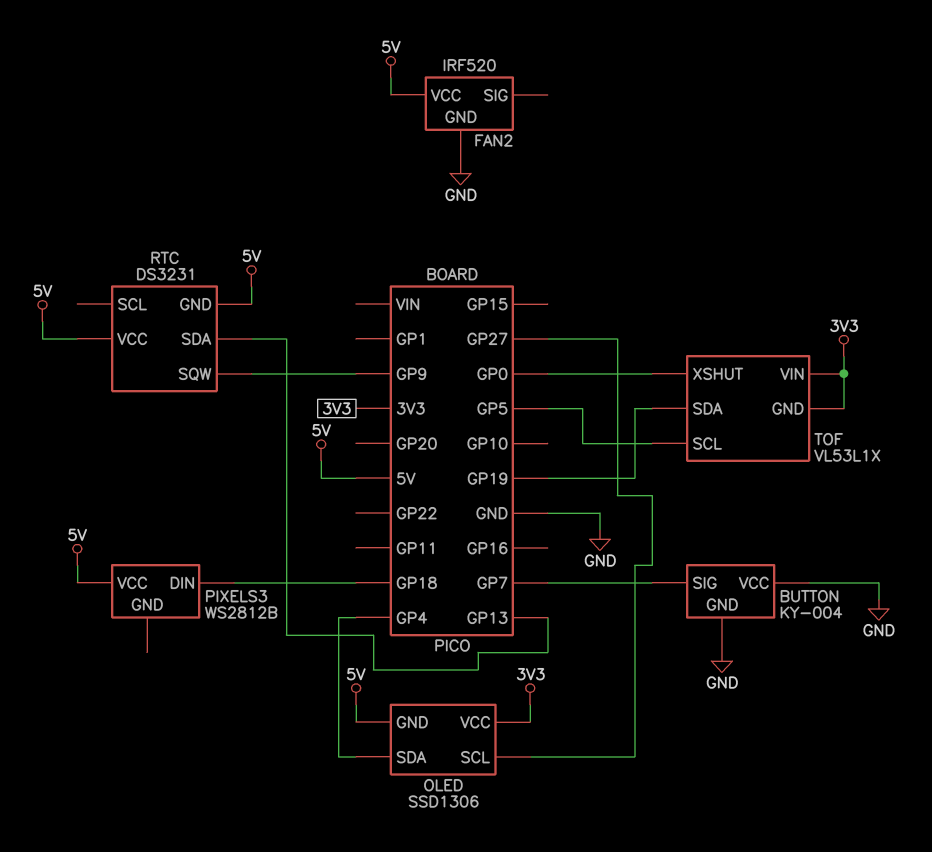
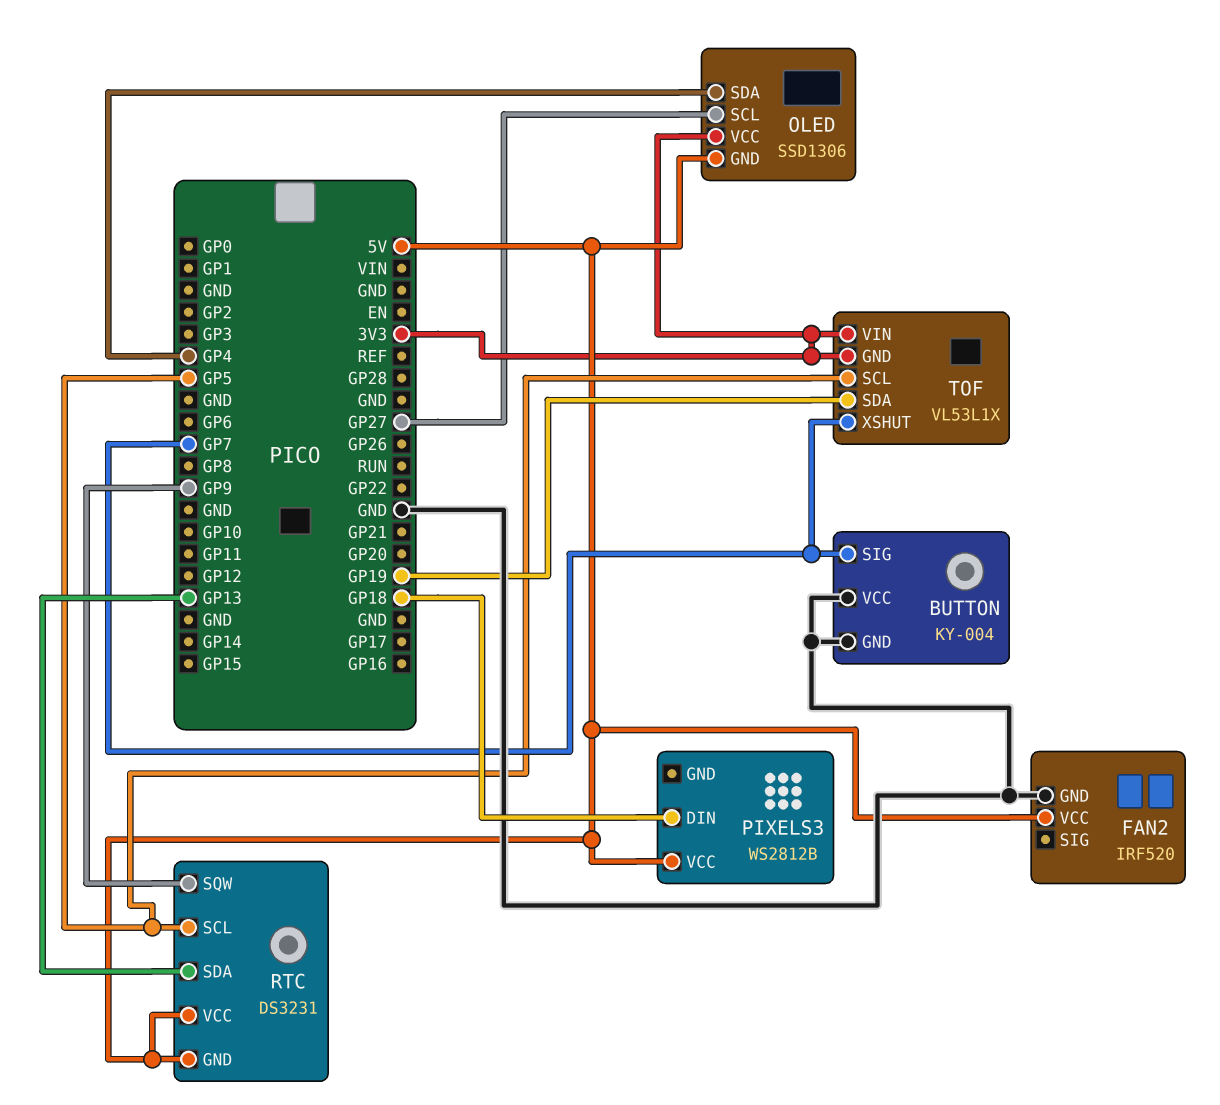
RTC pin SCL: none -> GP5
TOF pin XSHUT: GP0 -> GP7

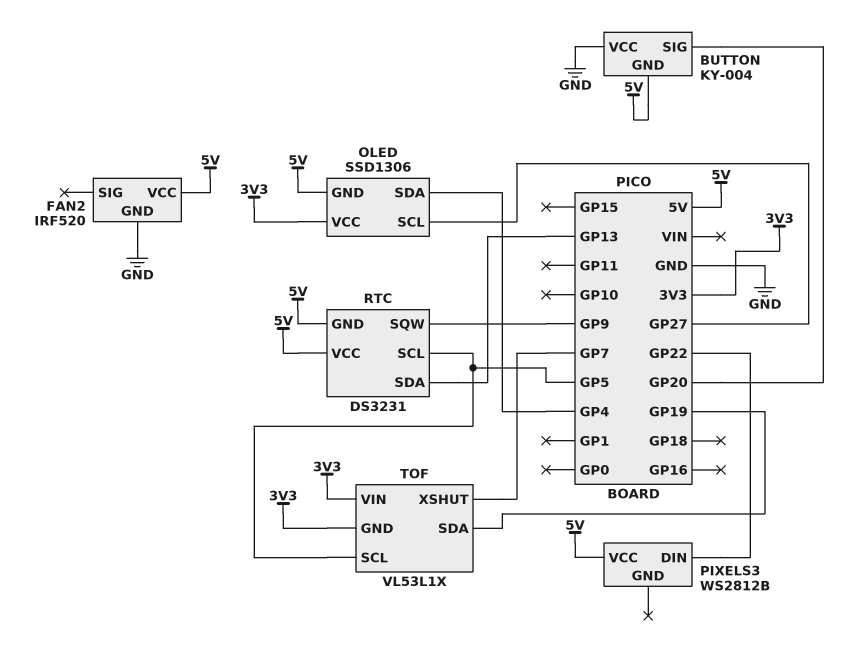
BUTTON pin GND: GND -> 5V
BUTTON pin SIG: GP7 -> GP20
PIXELS3 pin DIN: GP18 -> GP22

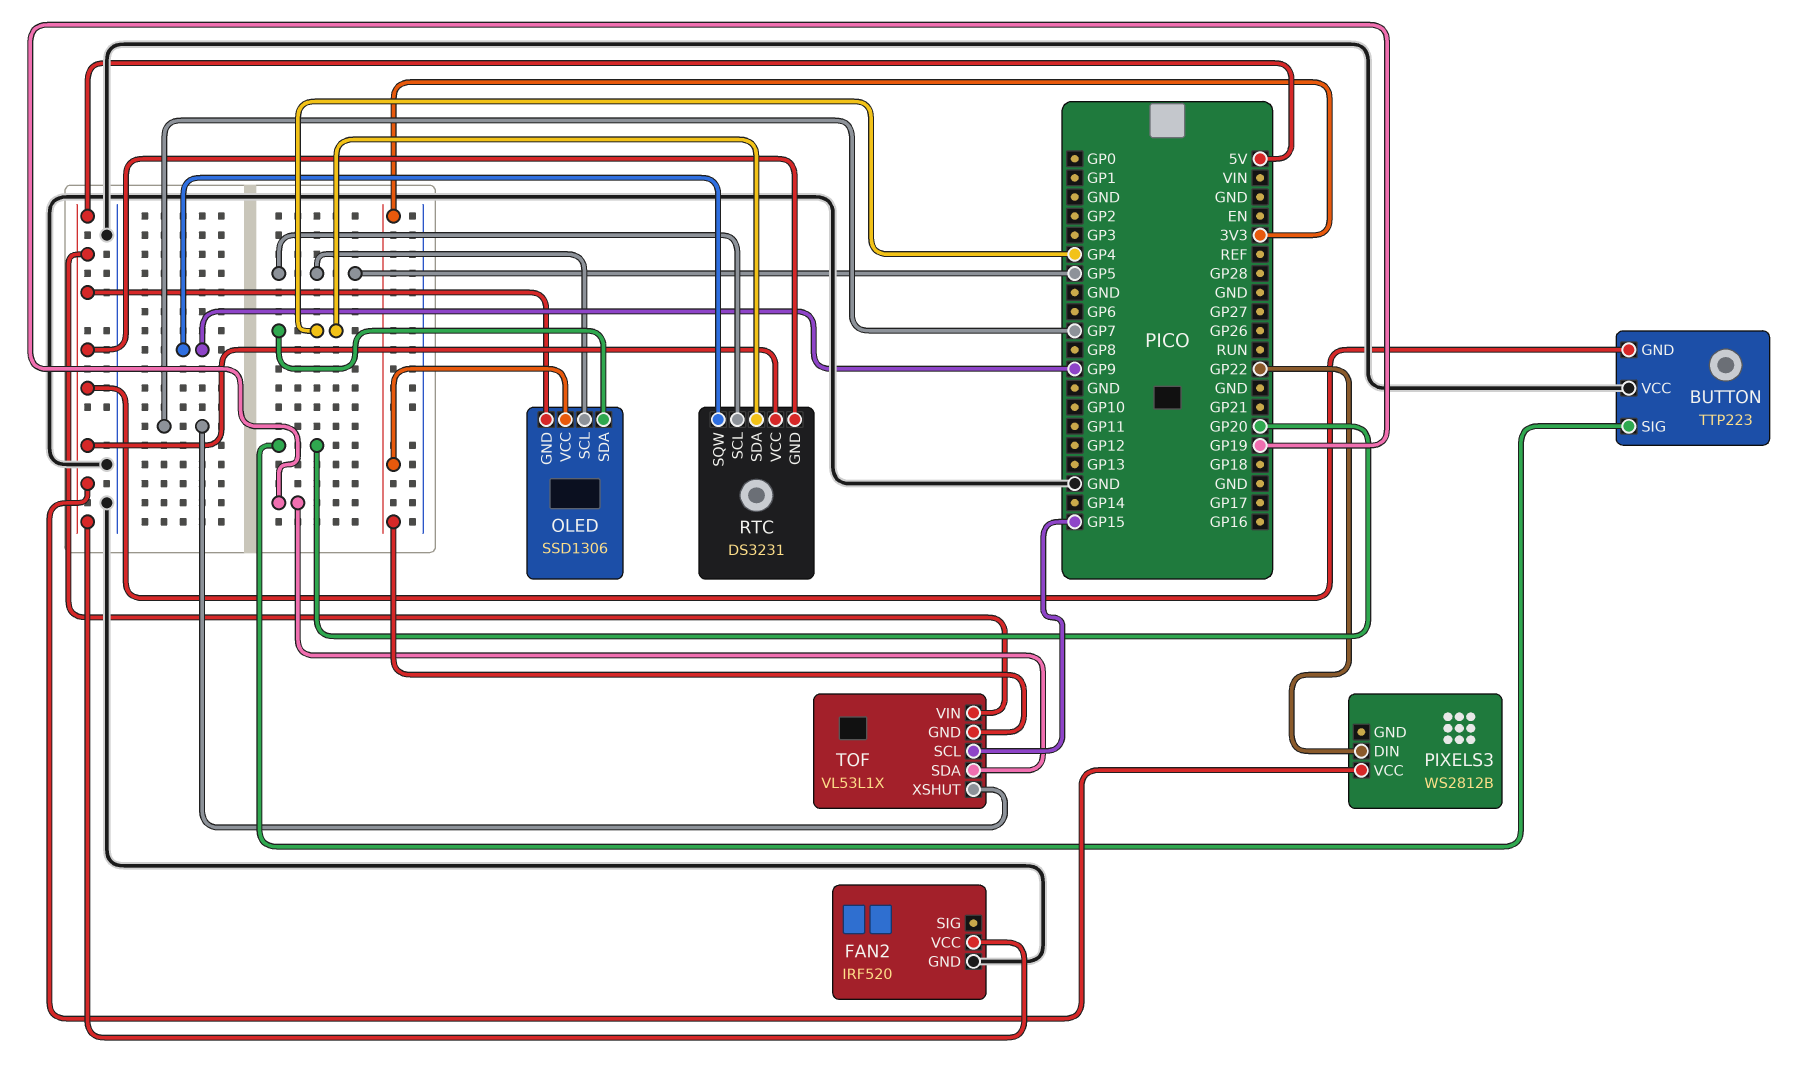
BUTTON: KY-004 -> TTP223
OLED pin SCL: GP27 -> GP5
RTC pin SDA: GP13 -> GP4
TOF pin SCL: GP5 -> GP15
TOF pin VIN: 3V3 -> 5V

